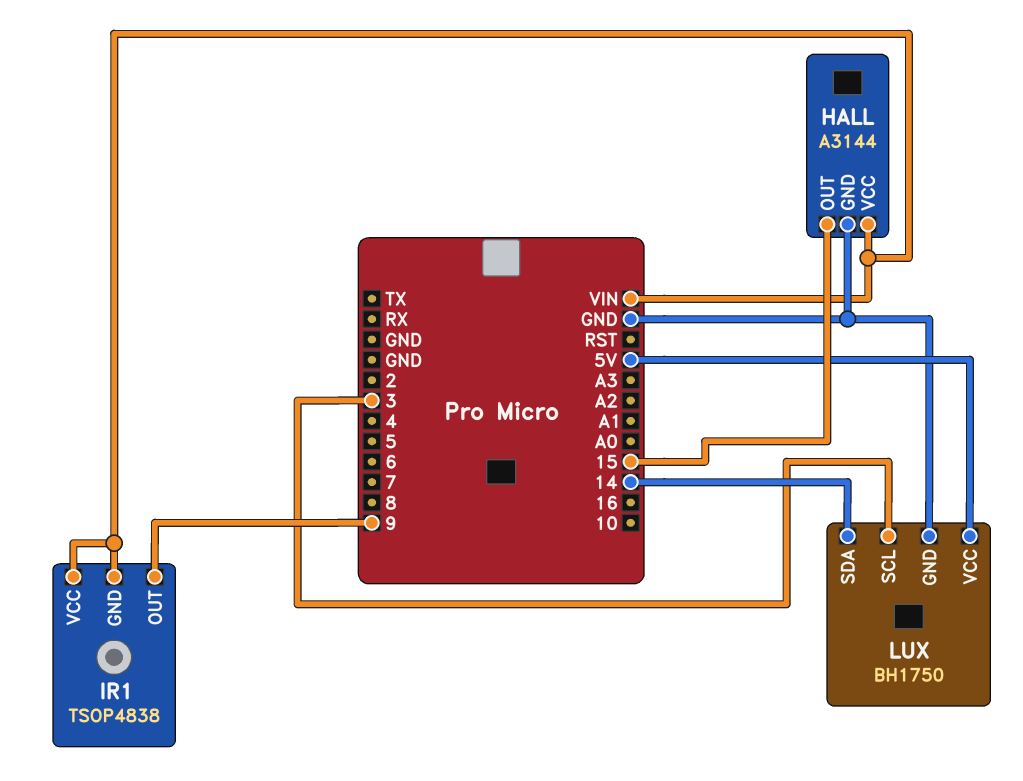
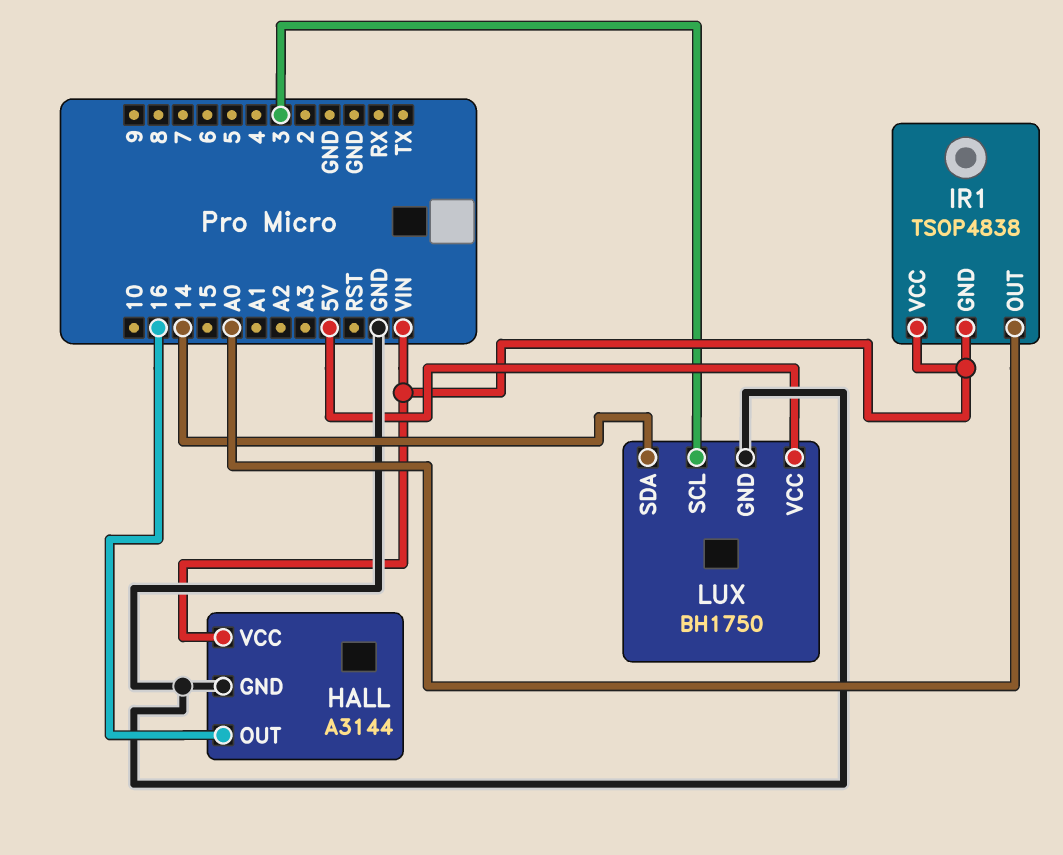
HALL pin OUT: 15 -> 16
IR1 pin OUT: 9 -> A0

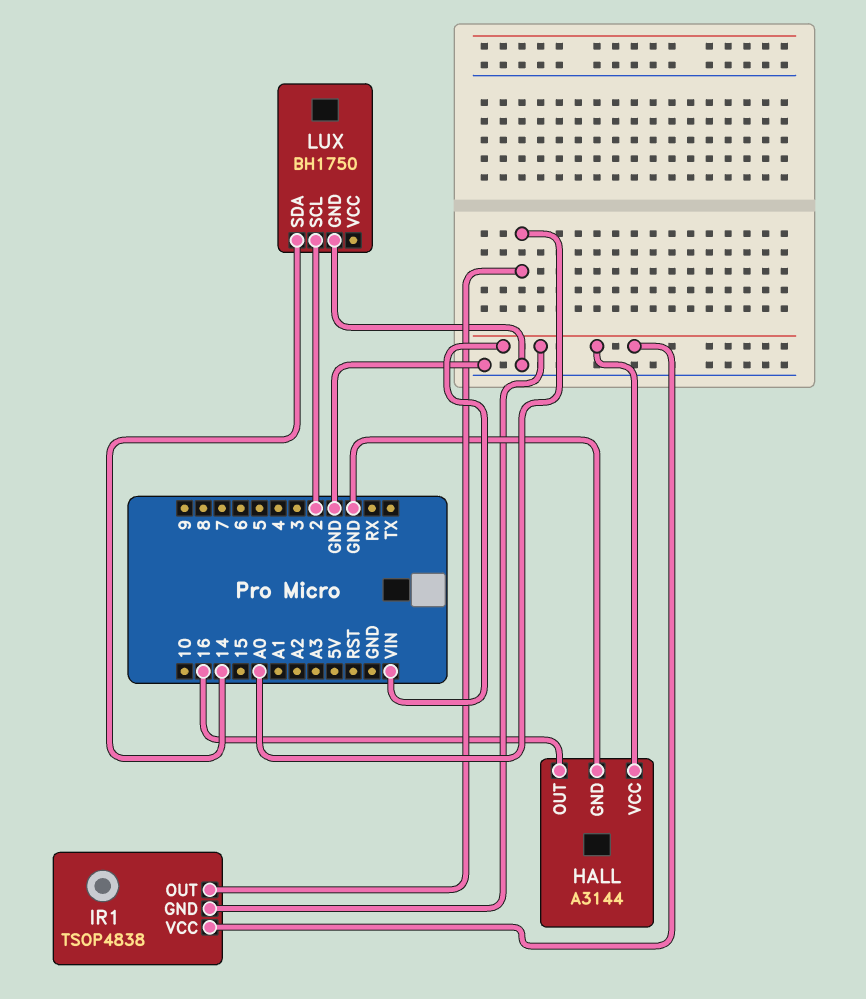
LUX pin SCL: 3 -> 2
LUX pin VCC: 5V -> none

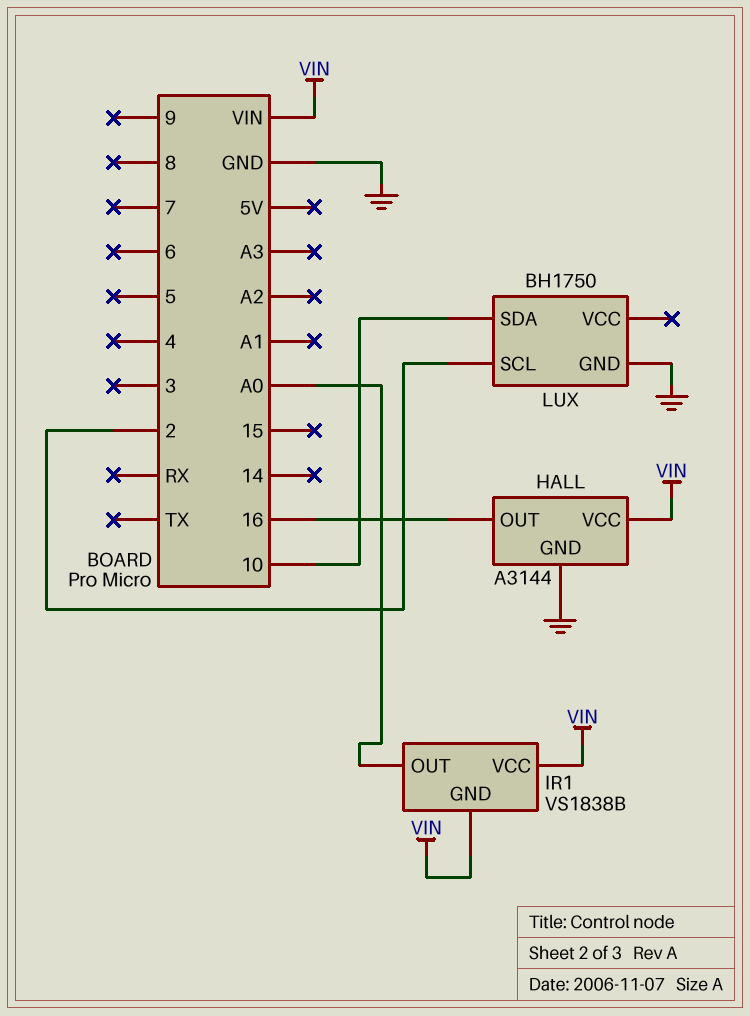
IR1: TSOP4838 -> VS1838B
LUX pin SDA: 14 -> 10

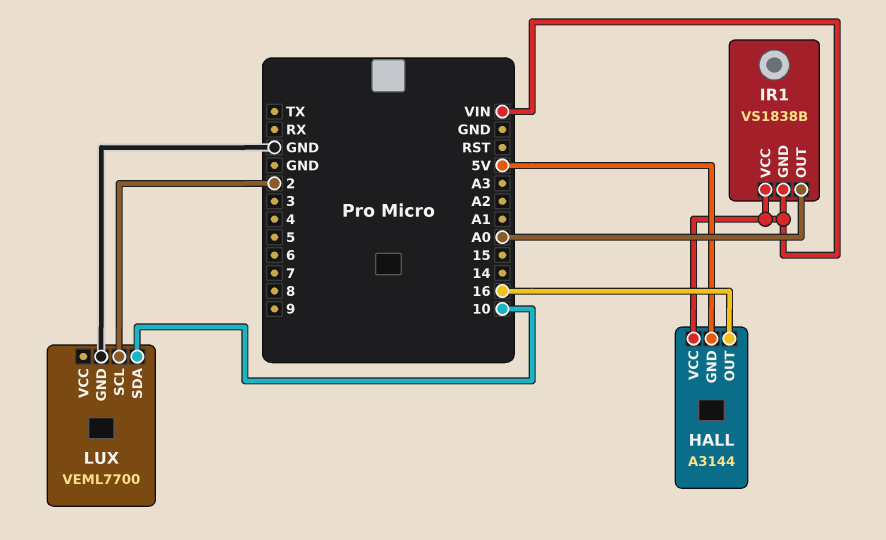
HALL pin GND: GND -> 5V
LUX: BH1750 -> VEML7700

